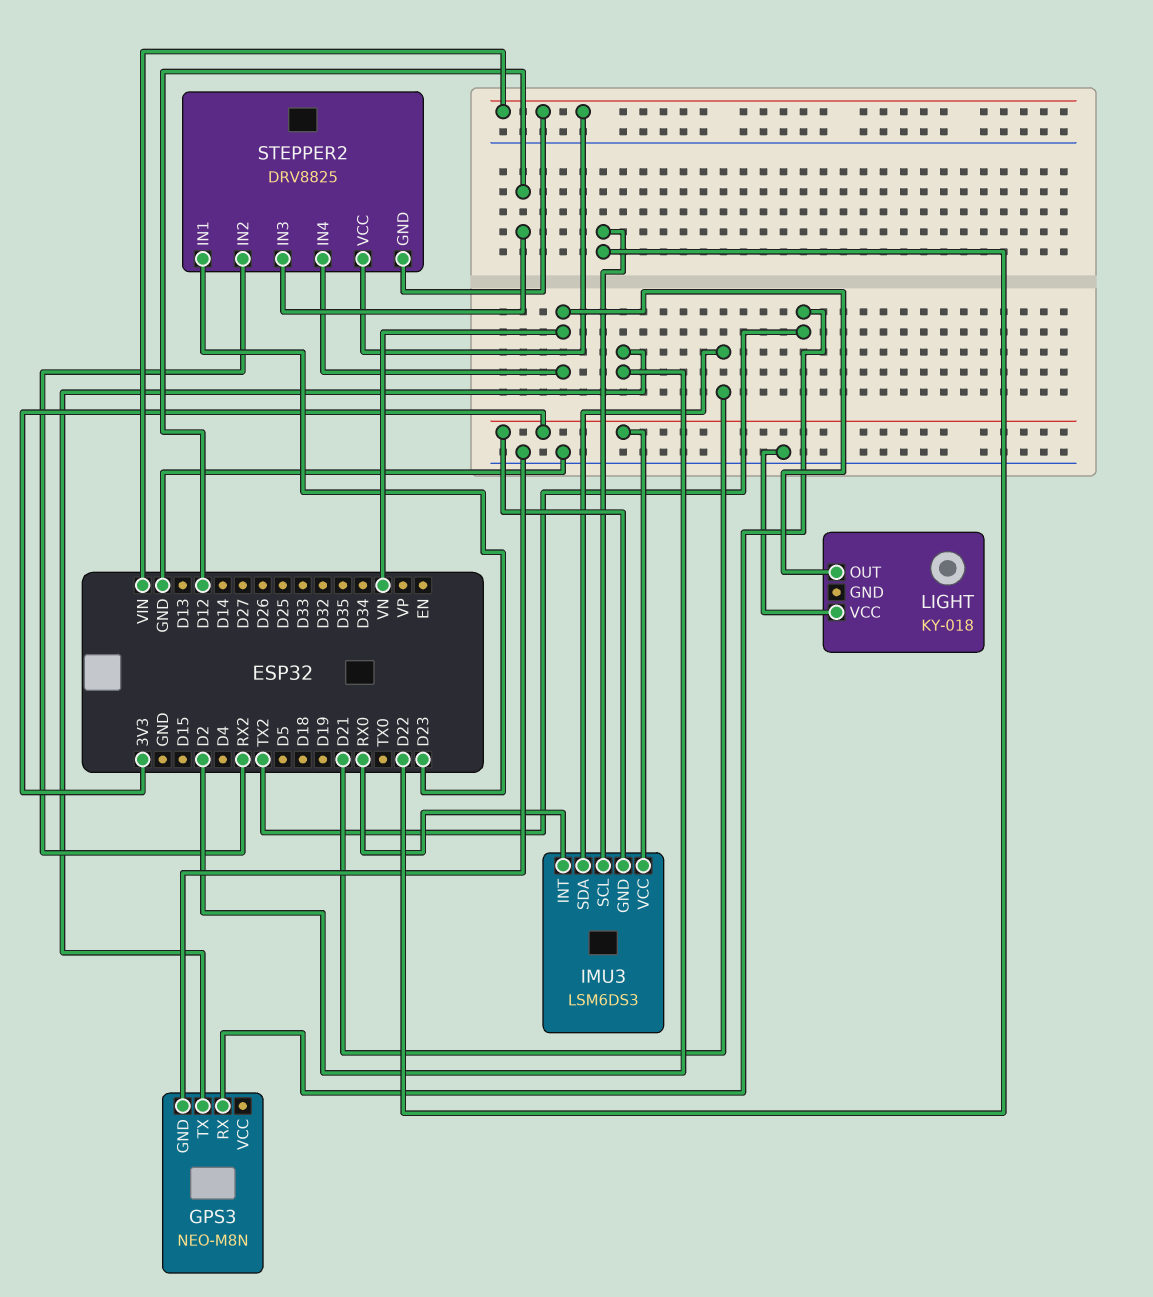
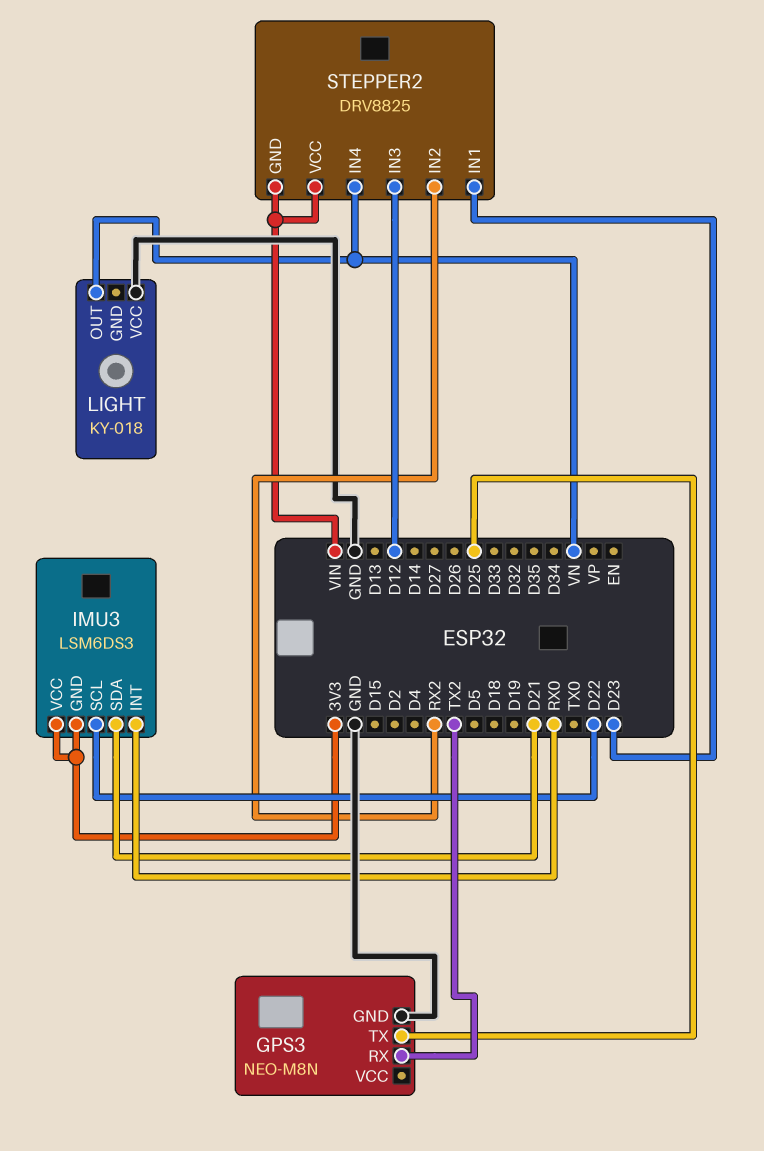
GPS3 pin TX: D2 -> D25

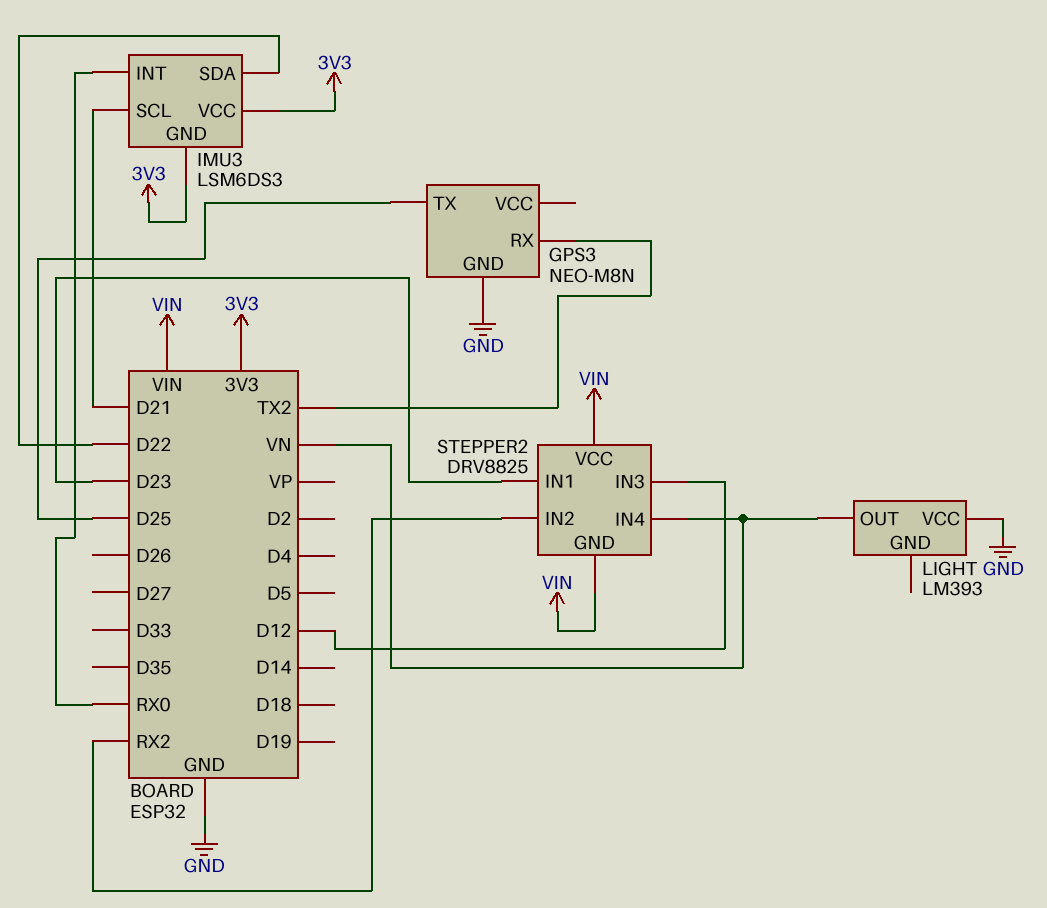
IMU3 pin SCL: D22 -> D21
IMU3 pin SDA: D21 -> D22
LIGHT: KY-018 -> LM393

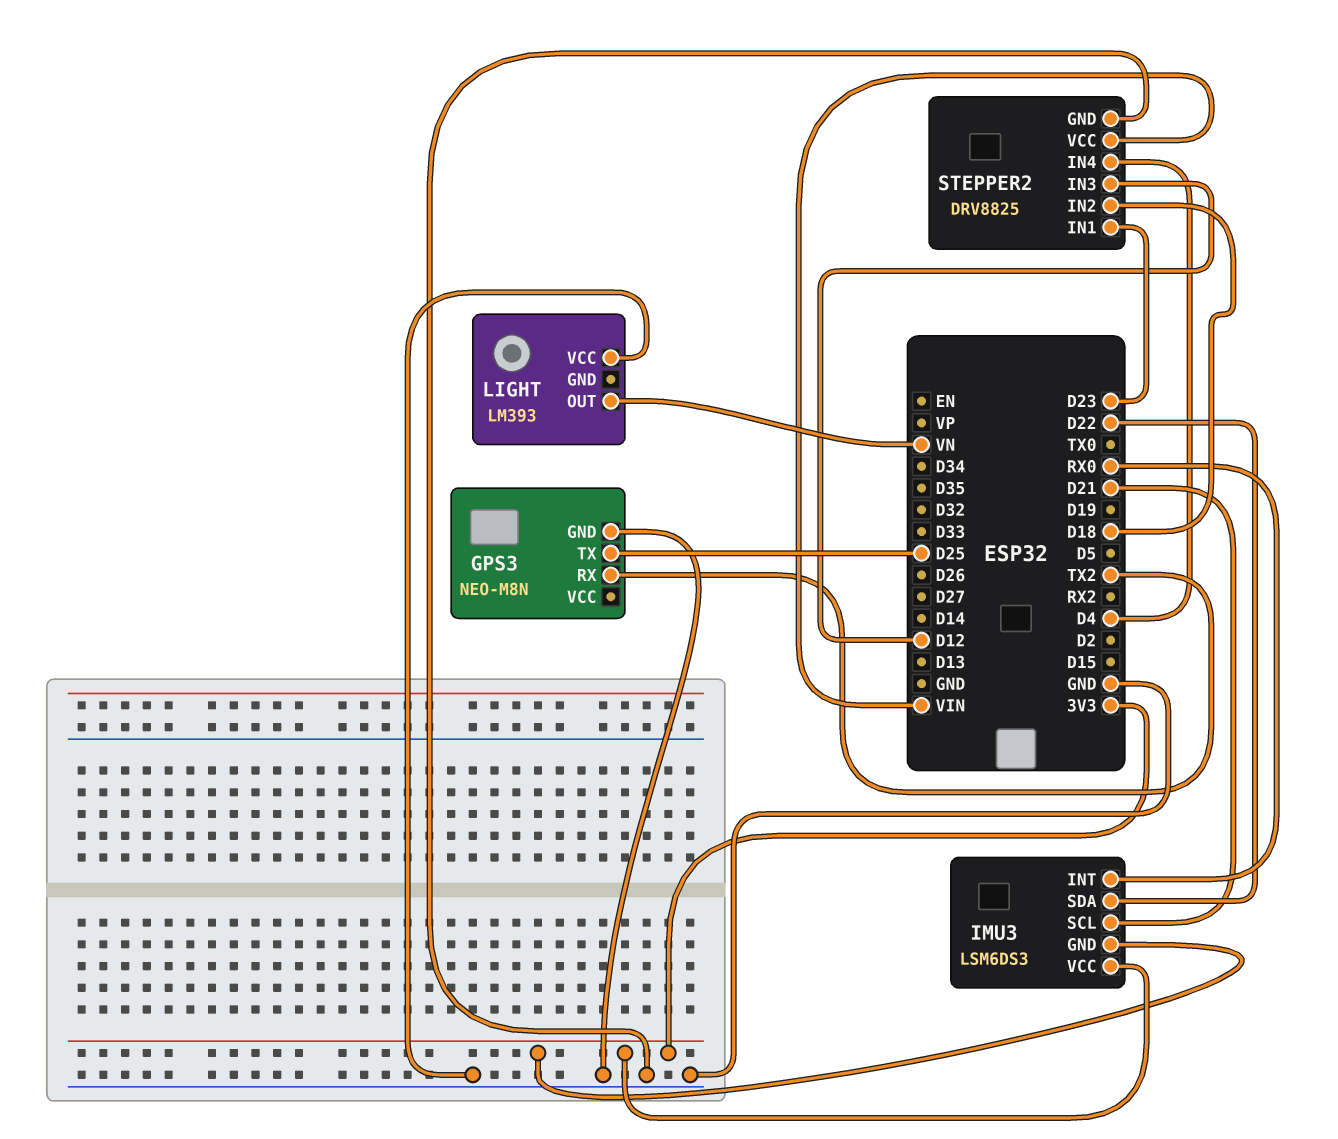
STEPPER2 pin GND: VIN -> GND
STEPPER2 pin IN2: RX2 -> D18
STEPPER2 pin IN4: VN -> D4

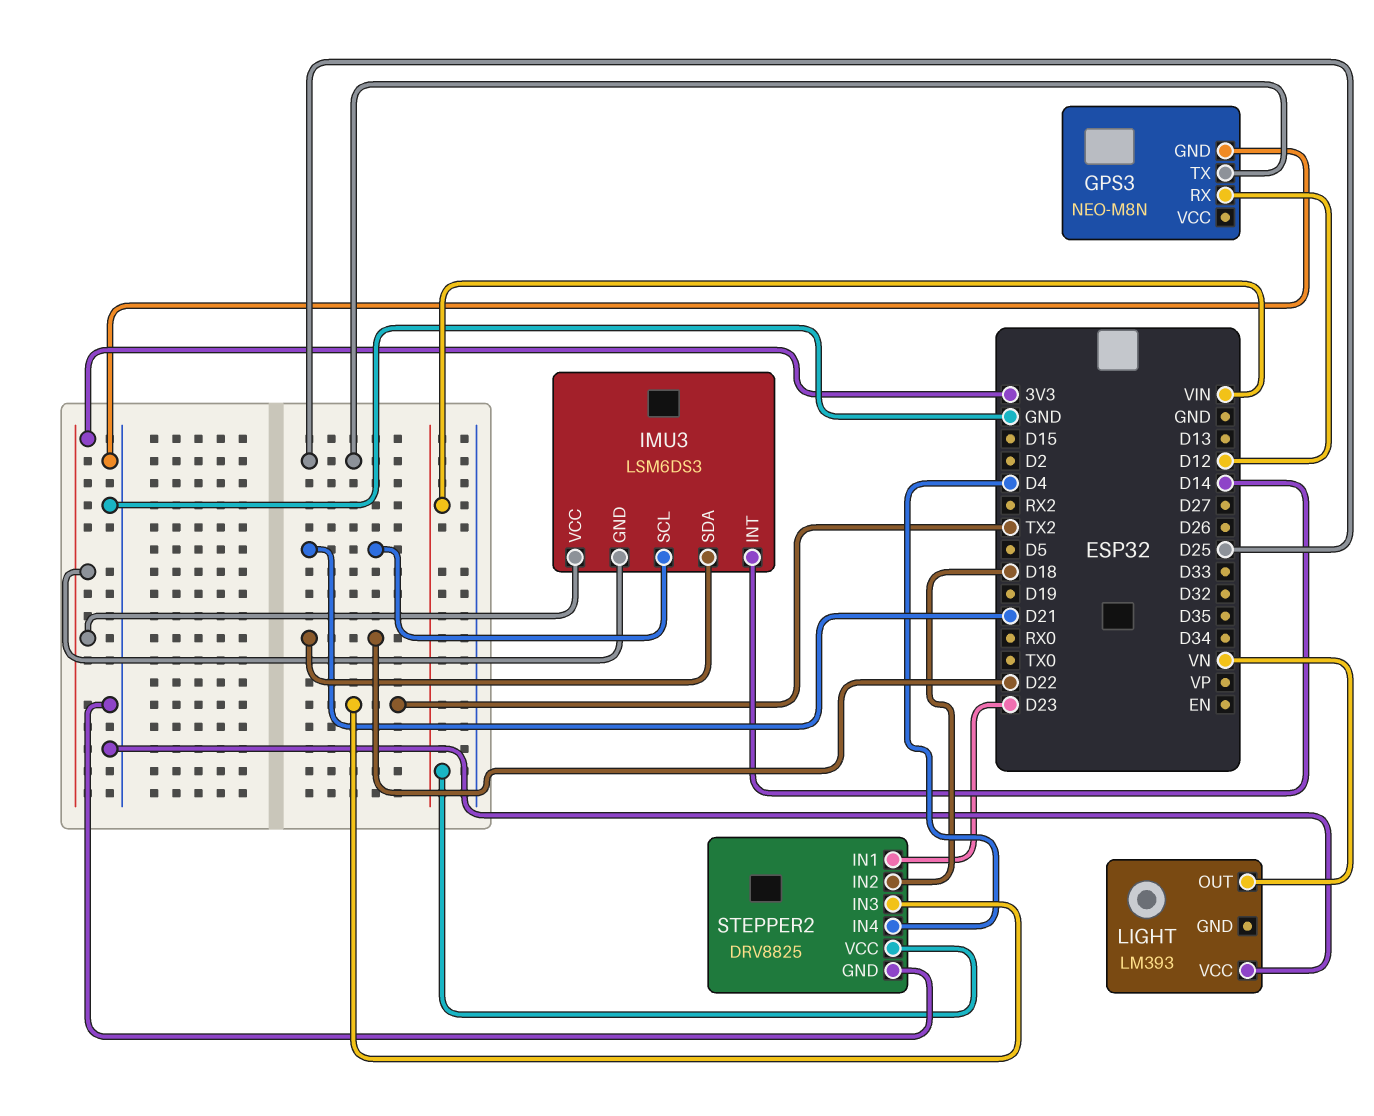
GPS3 pin RX: TX2 -> D12
IMU3 pin INT: RX0 -> D14
STEPPER2 pin IN3: D12 -> TX2

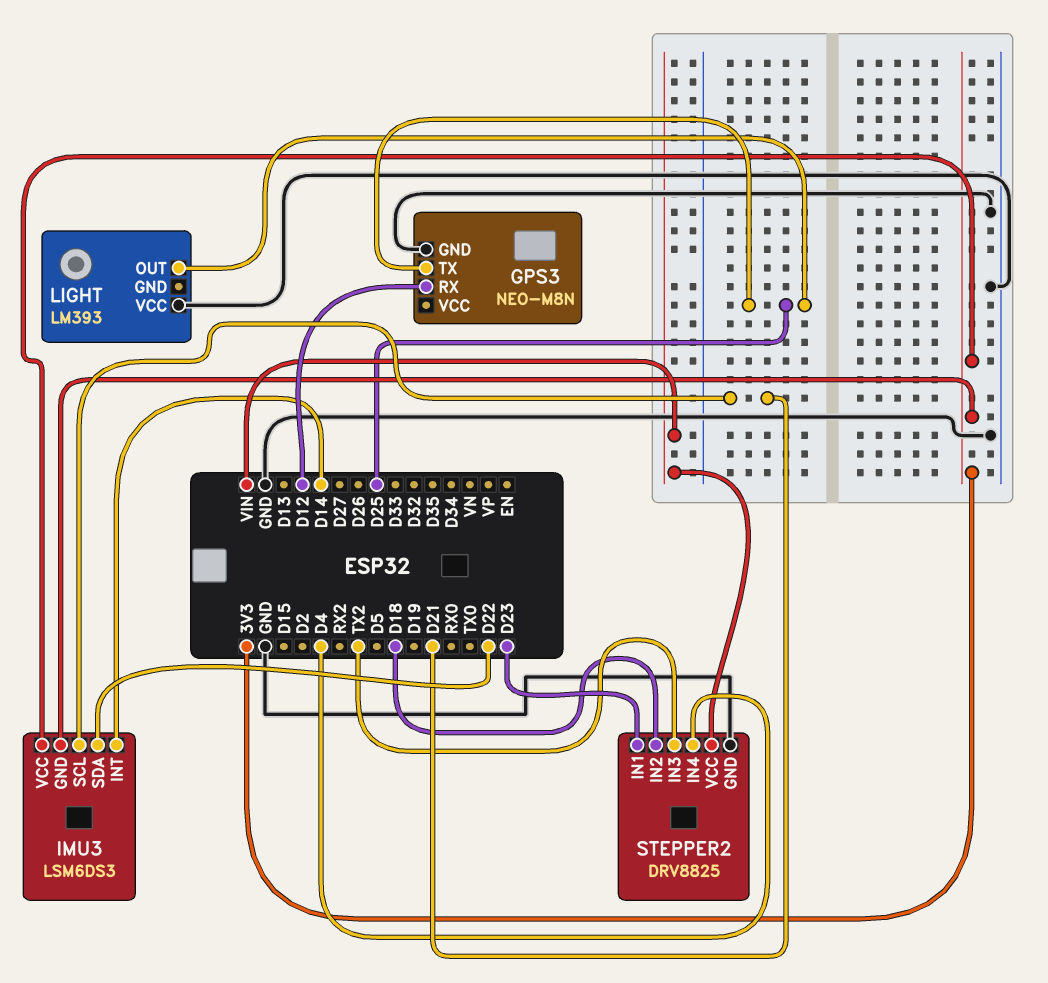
LIGHT pin OUT: VN -> D25

